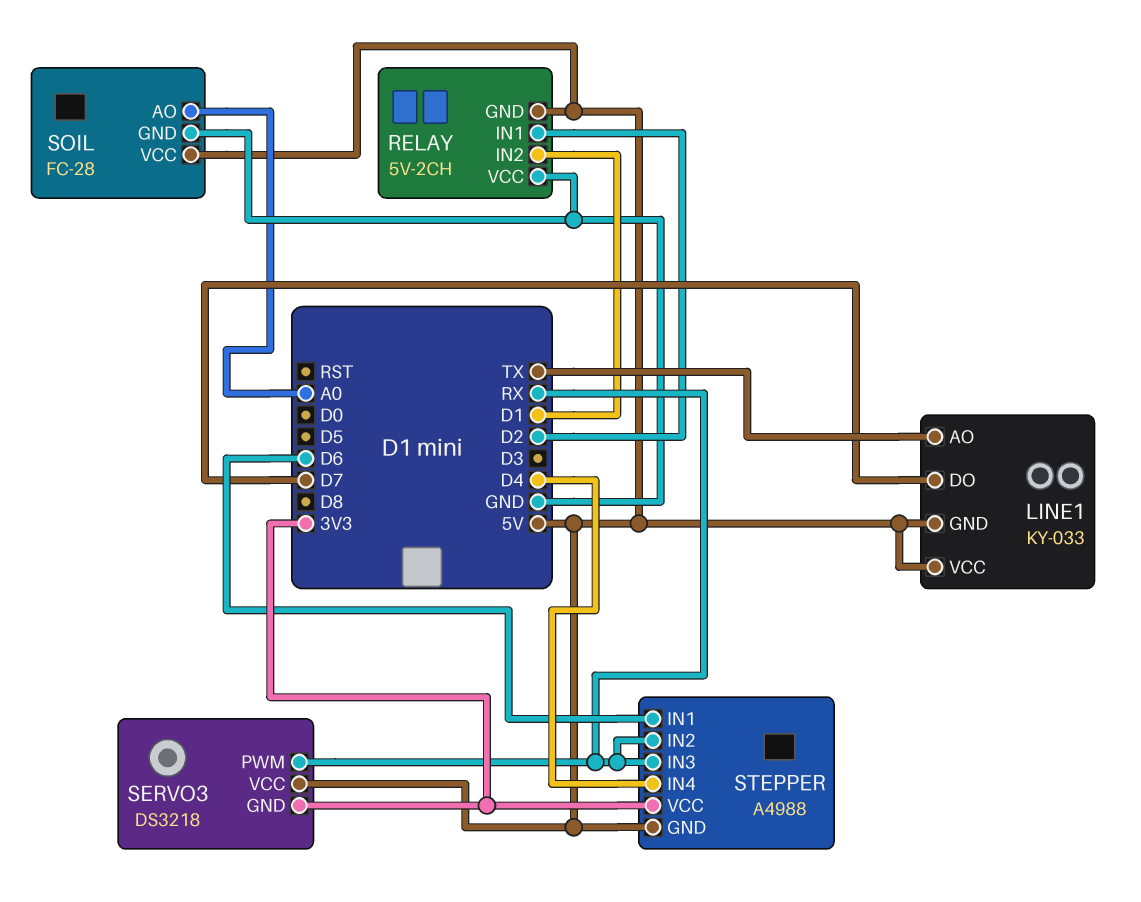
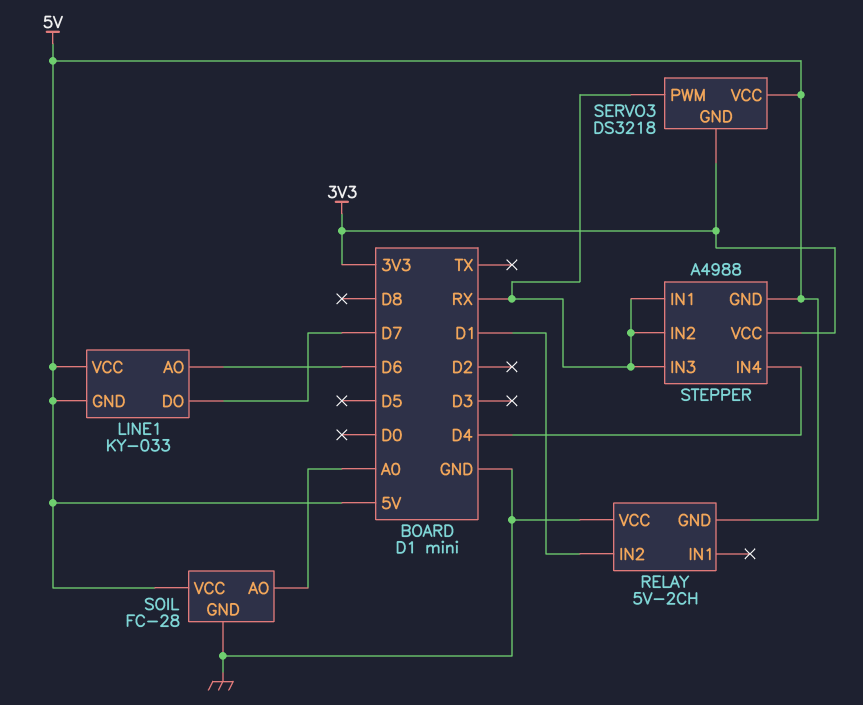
LINE1 pin AO: TX -> D6
RELAY pin IN1: D2 -> none
STEPPER pin IN1: D6 -> RX

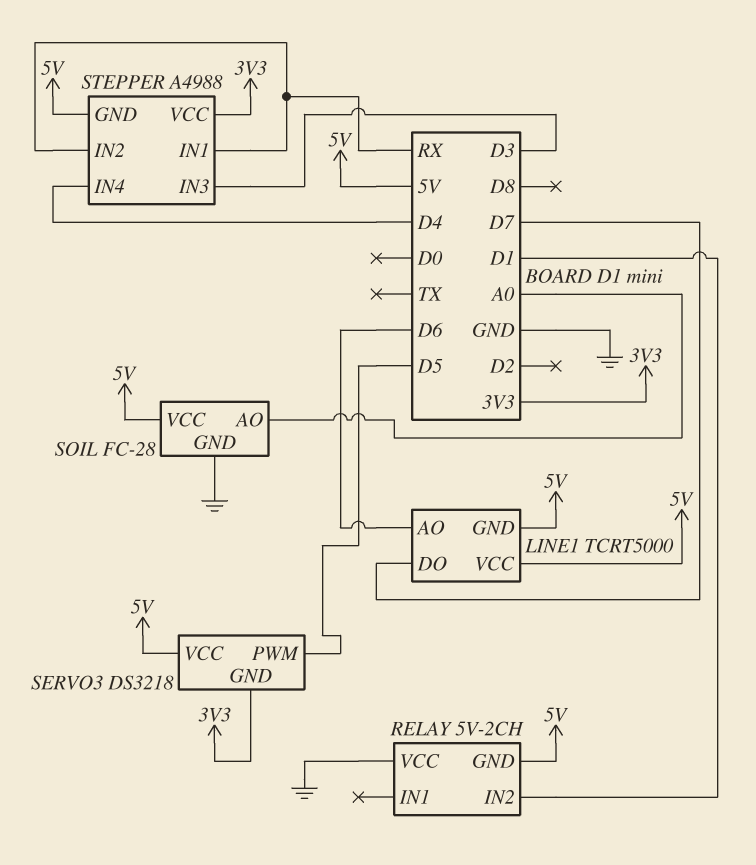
LINE1: KY-033 -> TCRT5000
SERVO3 pin PWM: RX -> D5
STEPPER pin IN3: RX -> D3

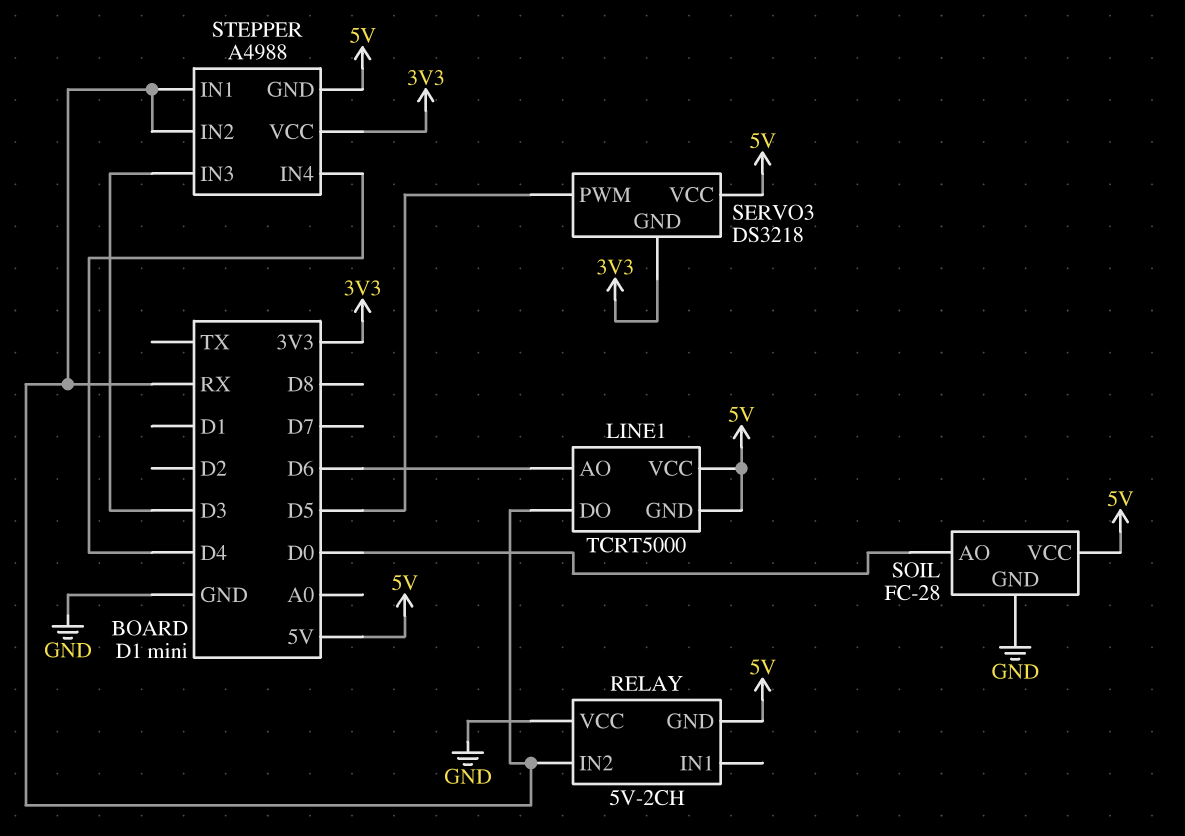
LINE1 pin DO: D7 -> RX
RELAY pin IN2: D1 -> RX
SOIL pin AO: A0 -> D0

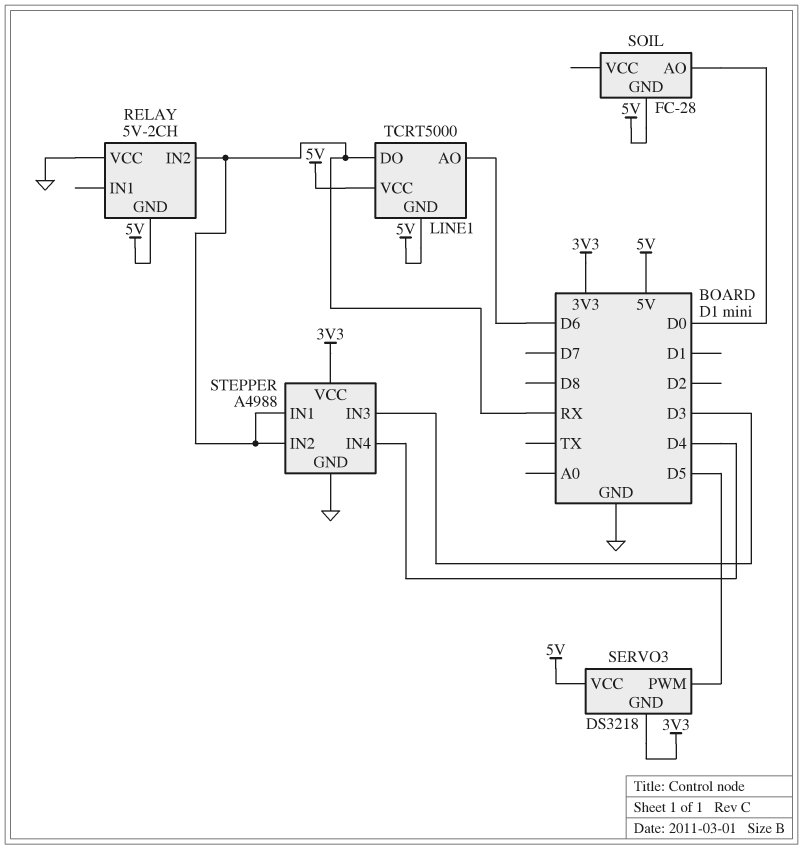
SOIL pin GND: GND -> 5V
SOIL pin VCC: 5V -> none
STEPPER pin GND: 5V -> GND

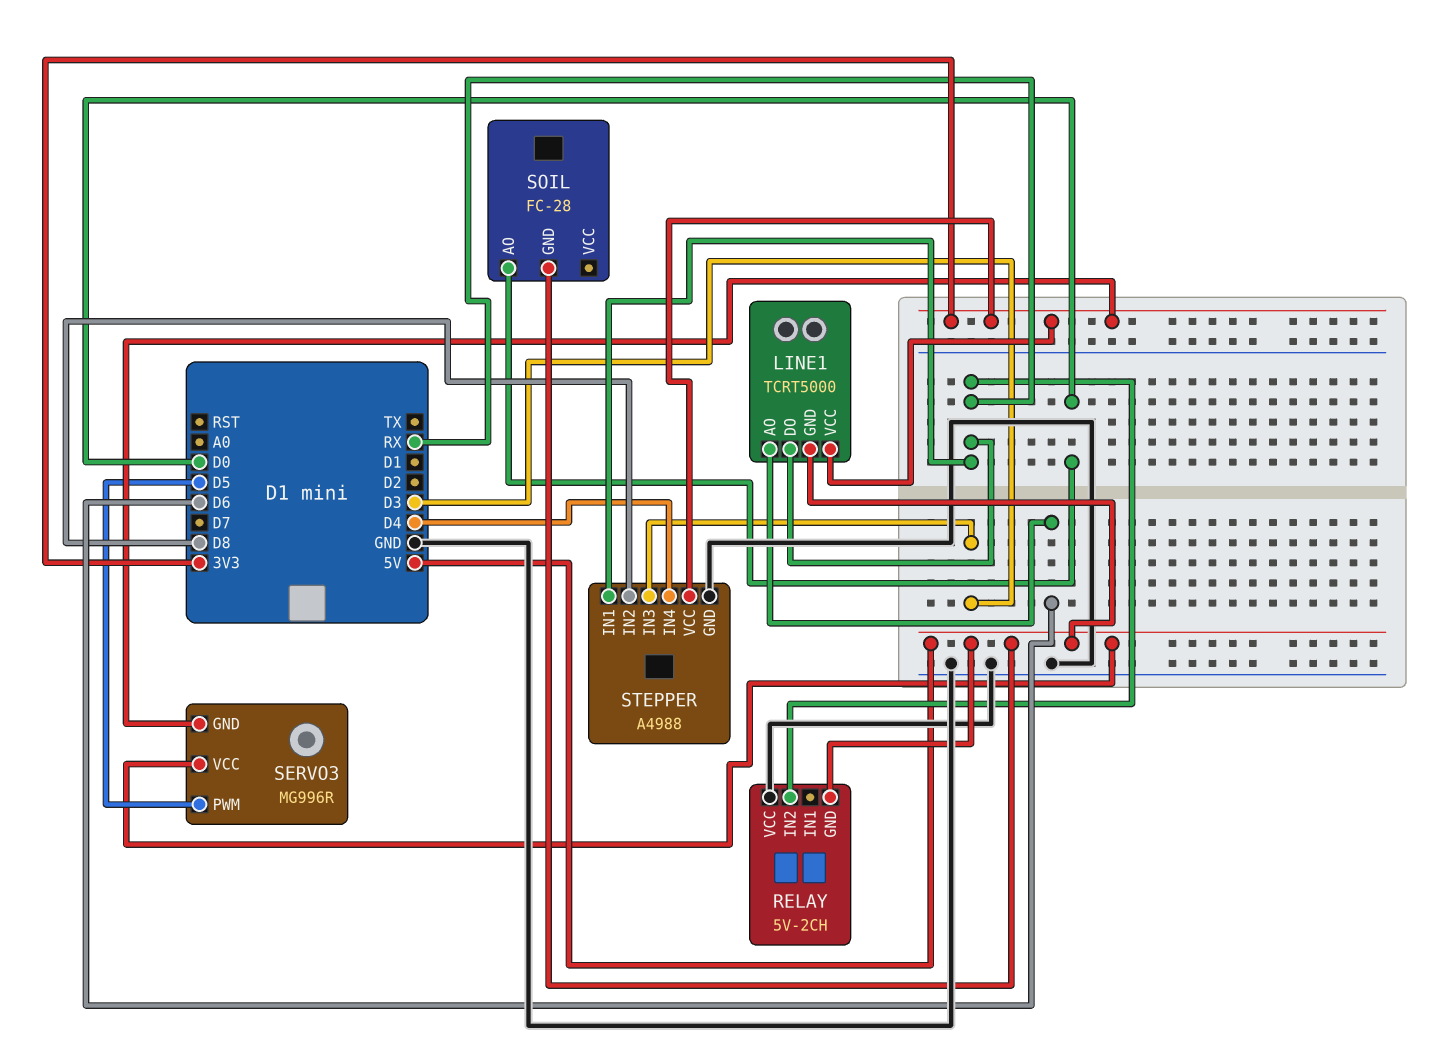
LINE1 pin VCC: 5V -> 3V3
SERVO3: DS3218 -> MG996R
STEPPER pin IN2: RX -> D8

